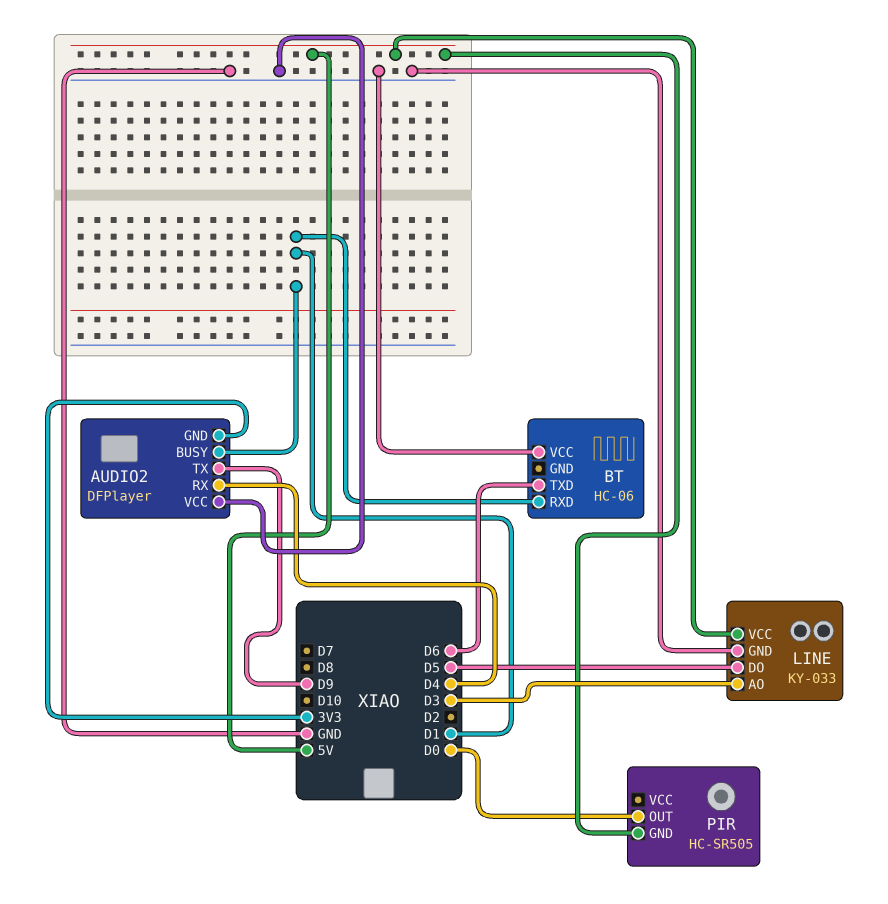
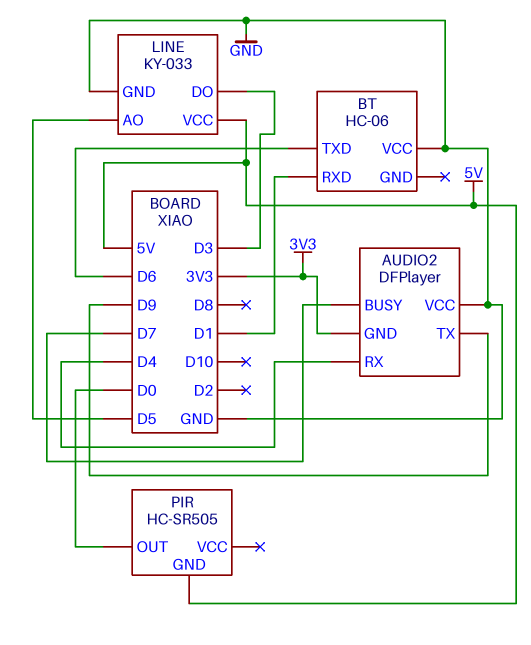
AUDIO2 pin BUSY: D1 -> D7
LINE pin AO: D3 -> D5
LINE pin DO: D5 -> D3

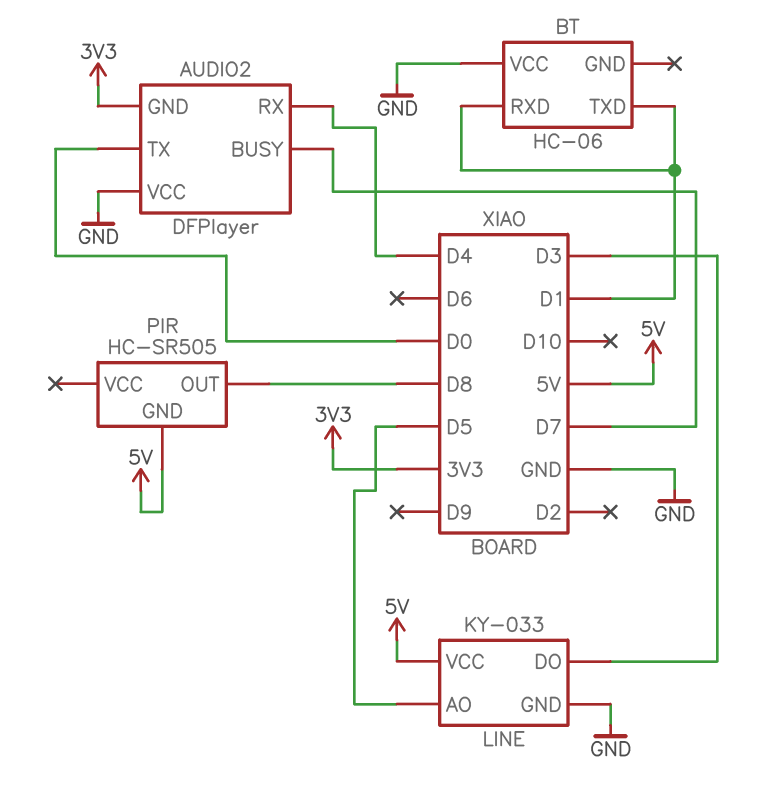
AUDIO2 pin TX: D9 -> D0
BT pin TXD: D6 -> D1
PIR pin OUT: D0 -> D8

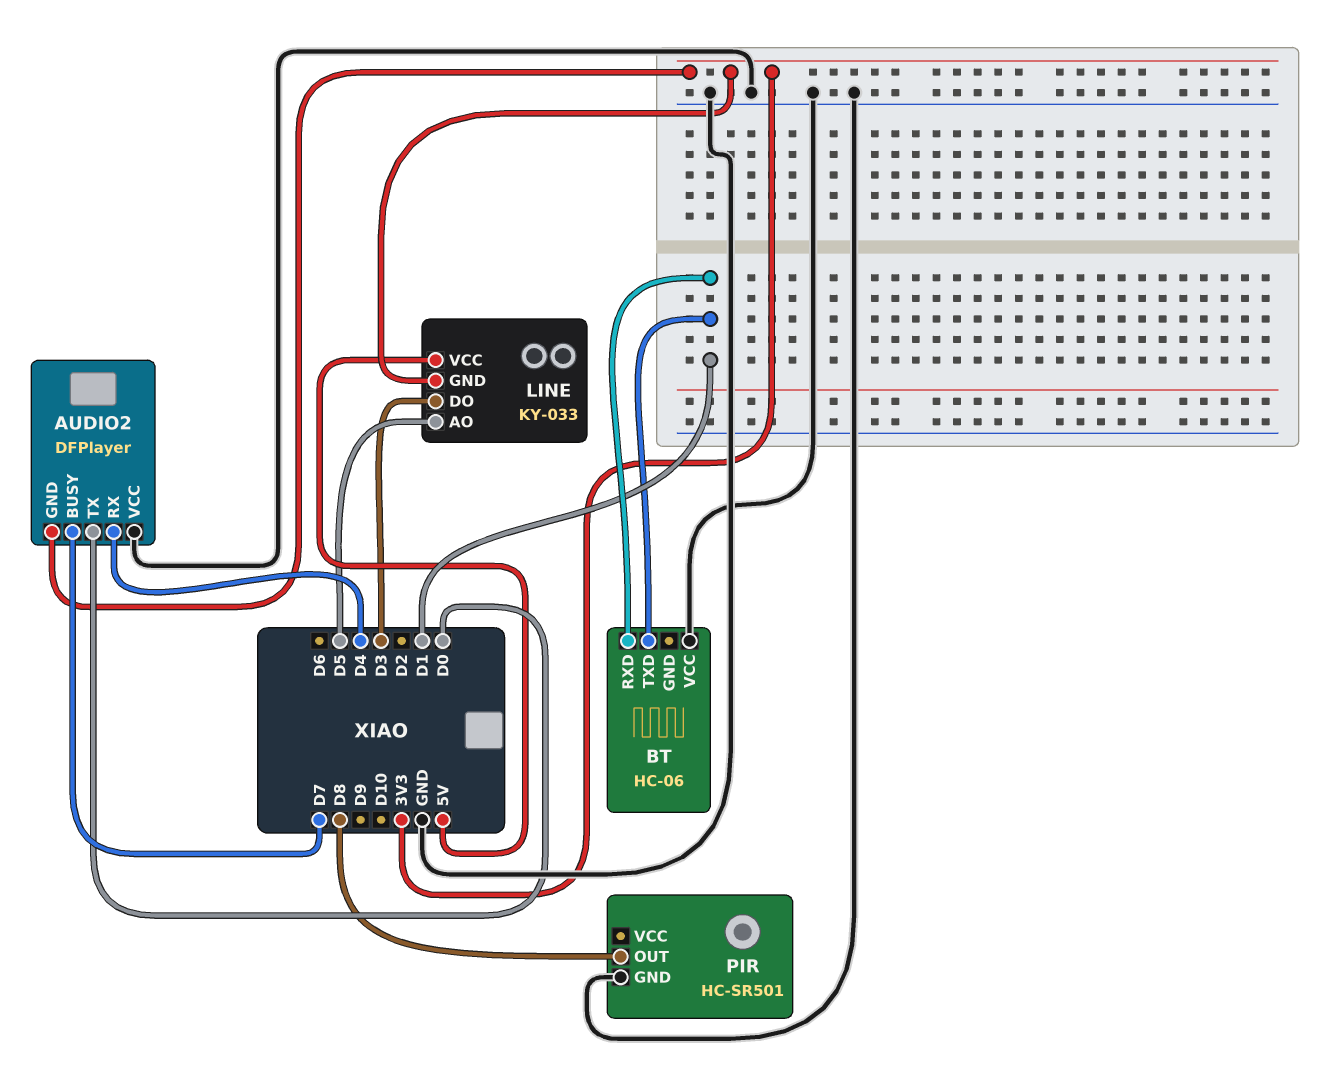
LINE pin GND: GND -> 3V3
PIR: HC-SR505 -> HC-SR501
PIR pin GND: 5V -> GND

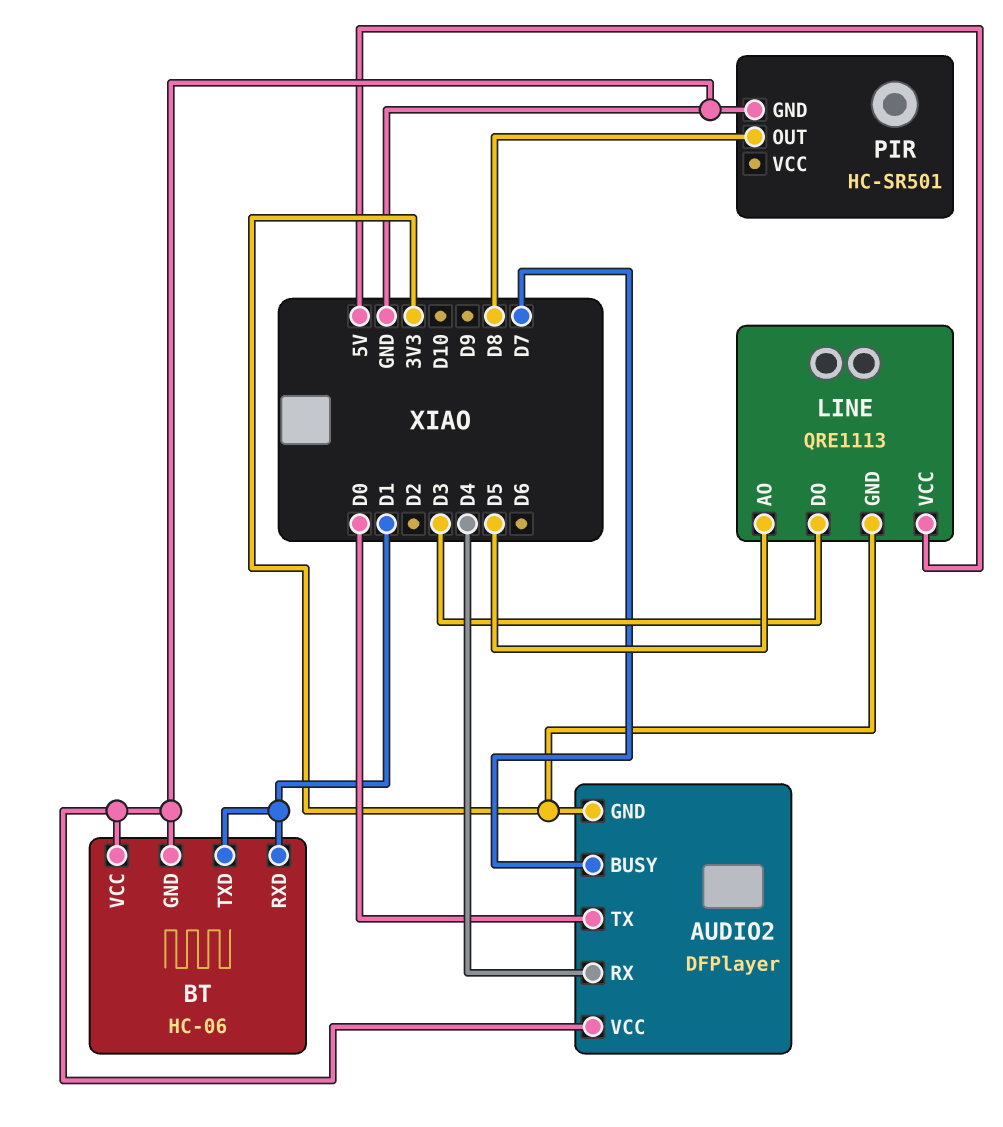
BT pin GND: none -> GND
LINE: KY-033 -> QRE1113

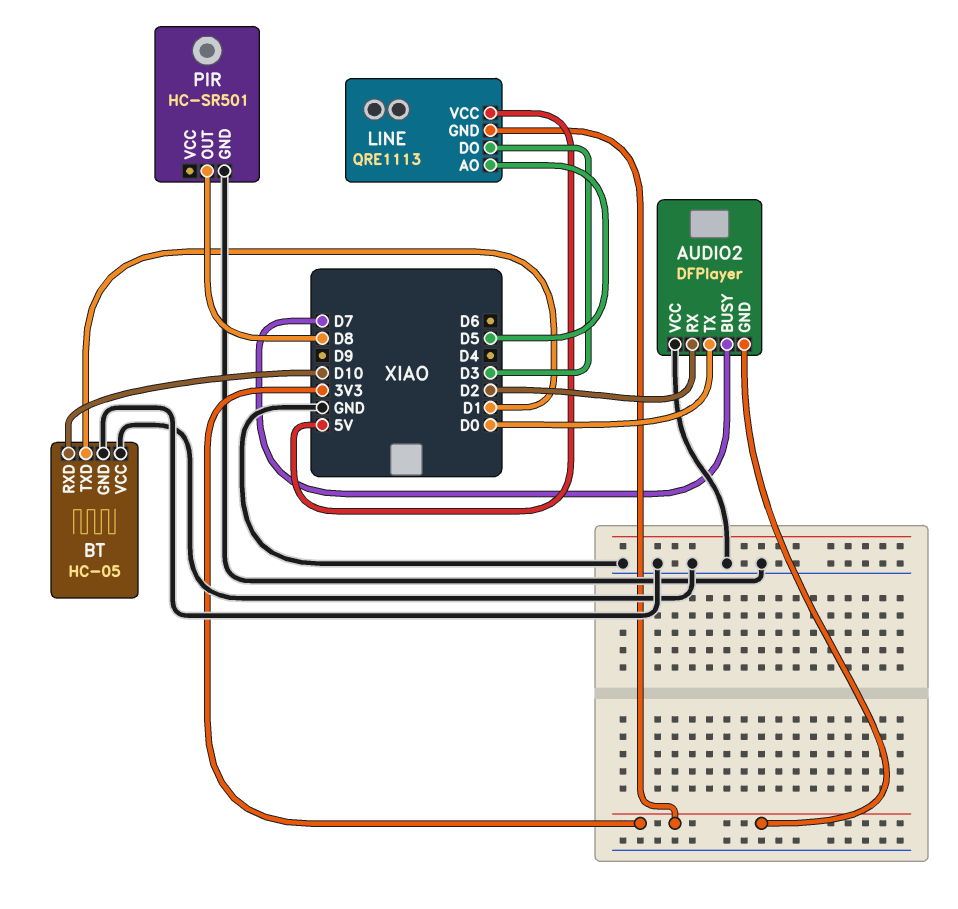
AUDIO2 pin RX: D4 -> D2
BT: HC-06 -> HC-05
BT pin RXD: D1 -> D10

